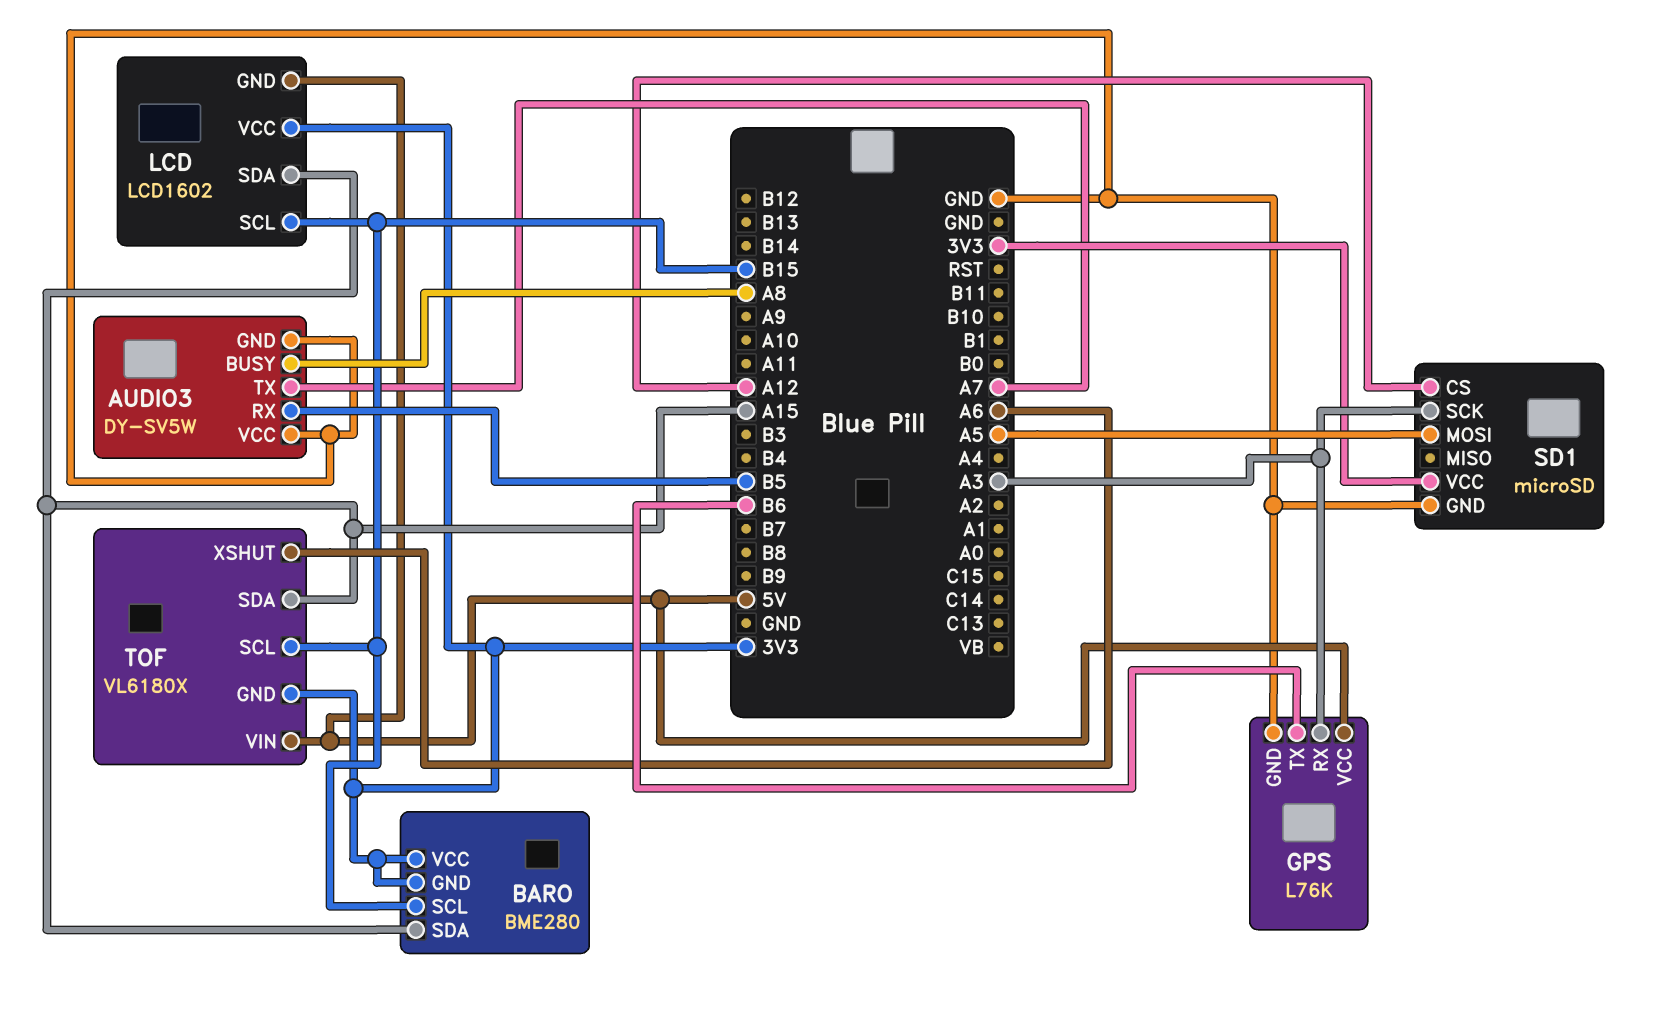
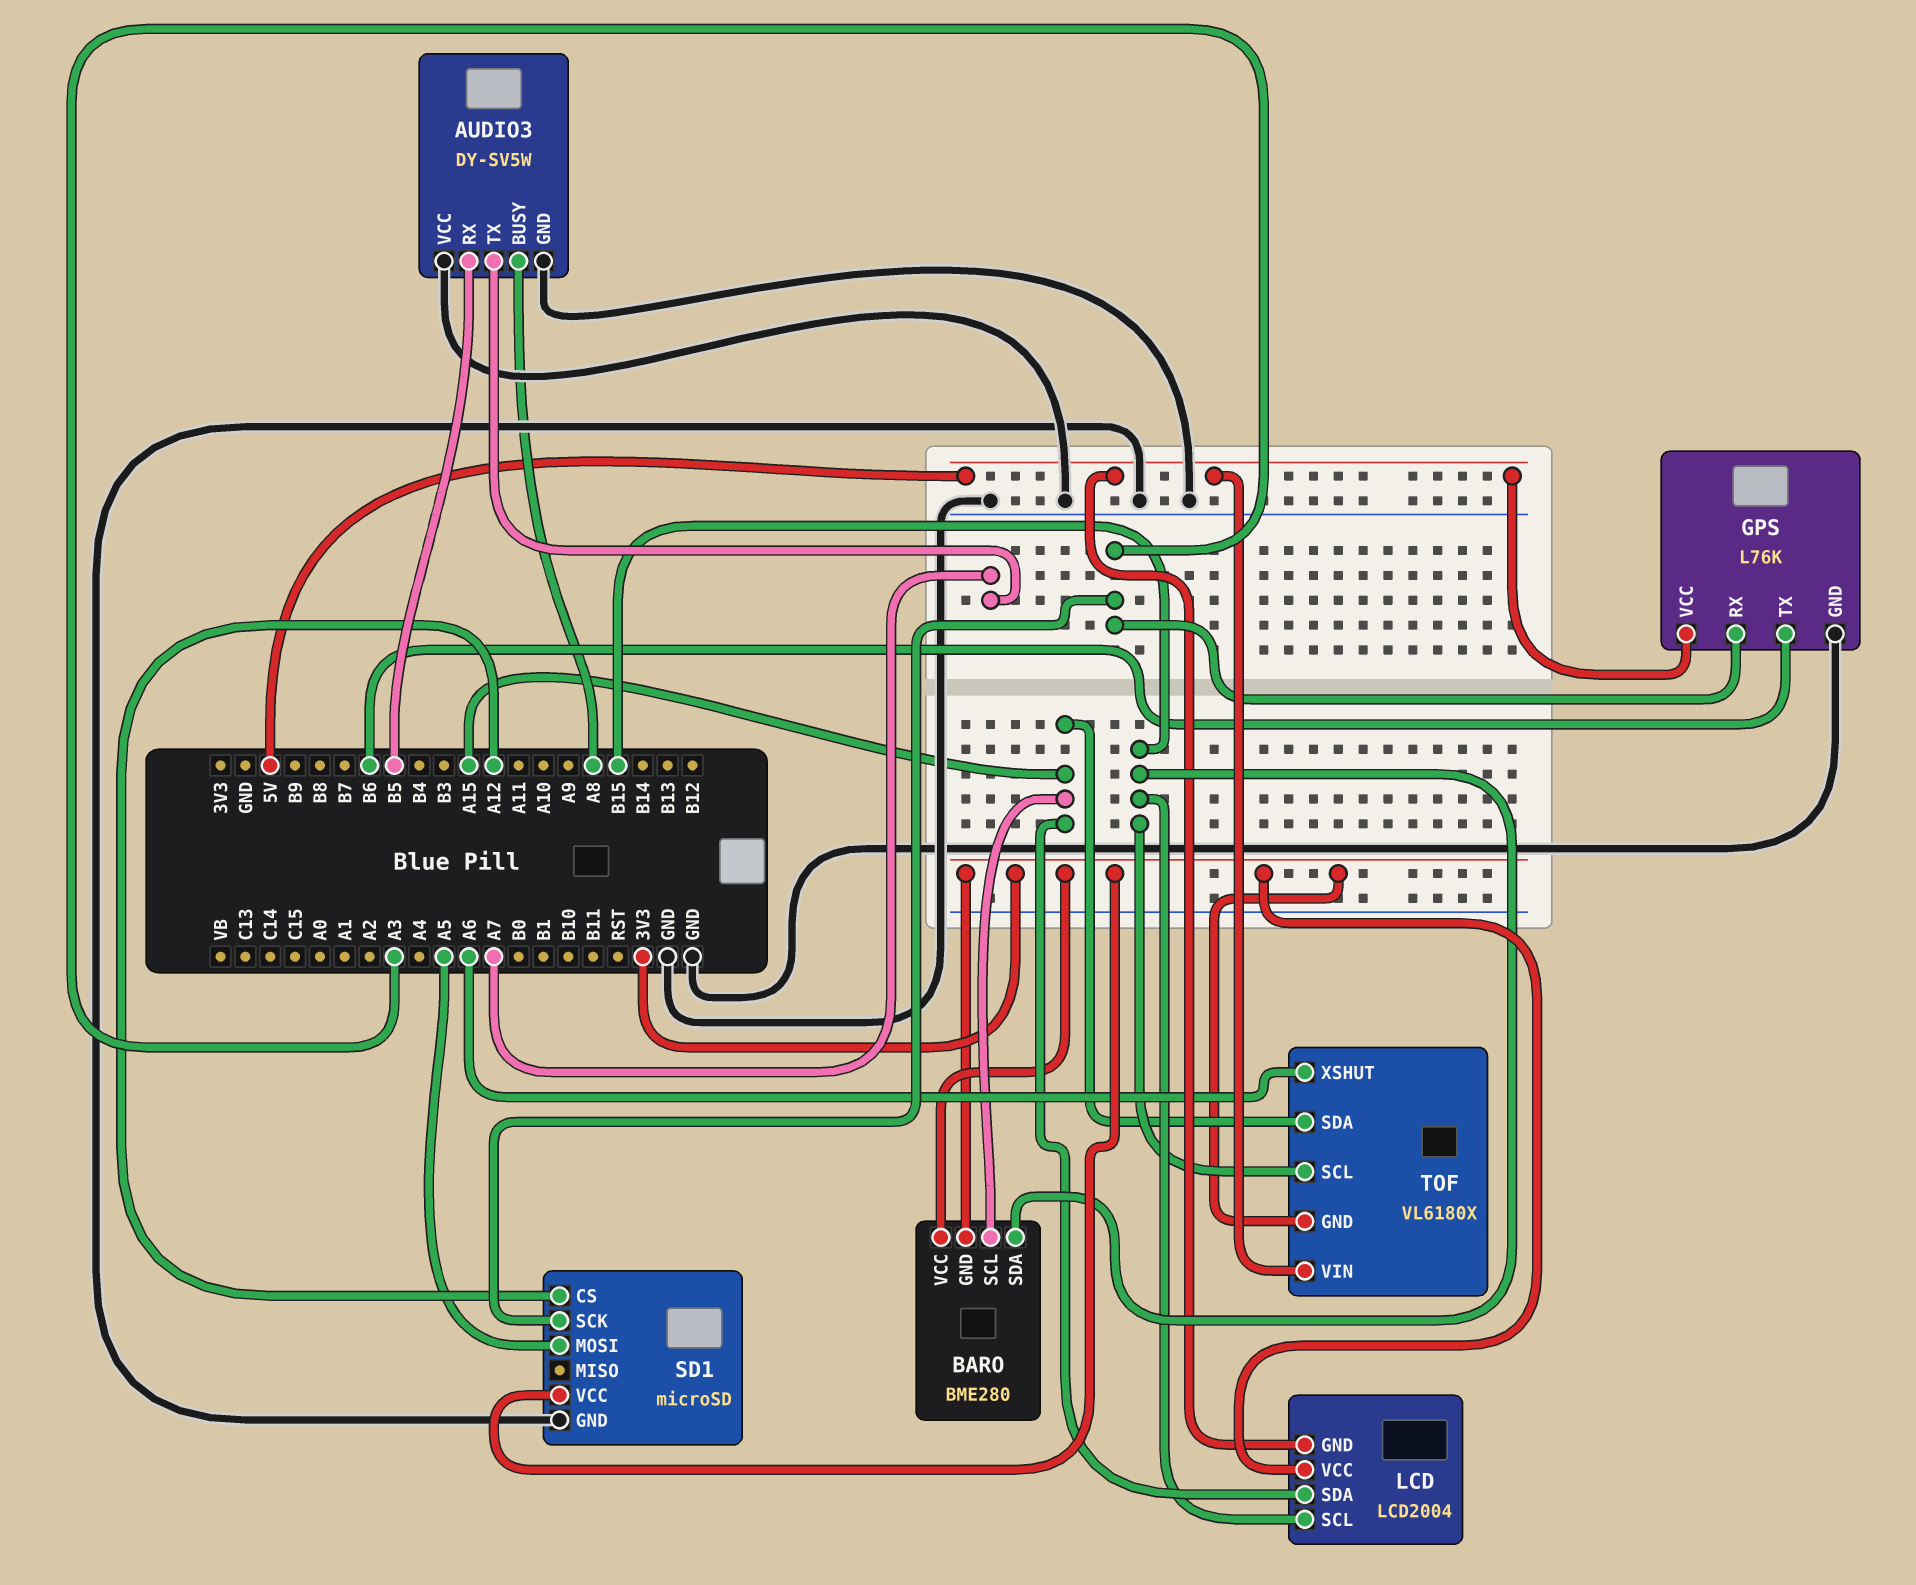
BARO pin SCL: B15 -> A15
BARO pin SDA: A15 -> B15
LCD: LCD1602 -> LCD2004

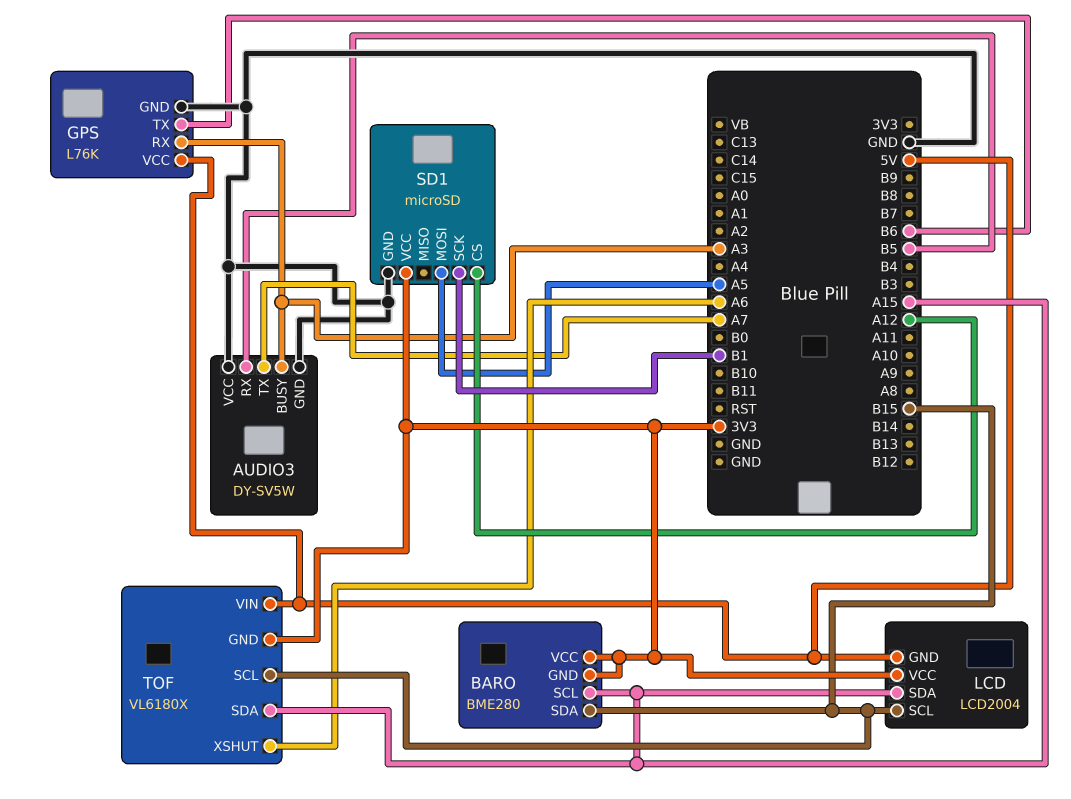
AUDIO3 pin BUSY: A8 -> A3
SD1 pin SCK: A3 -> B1

